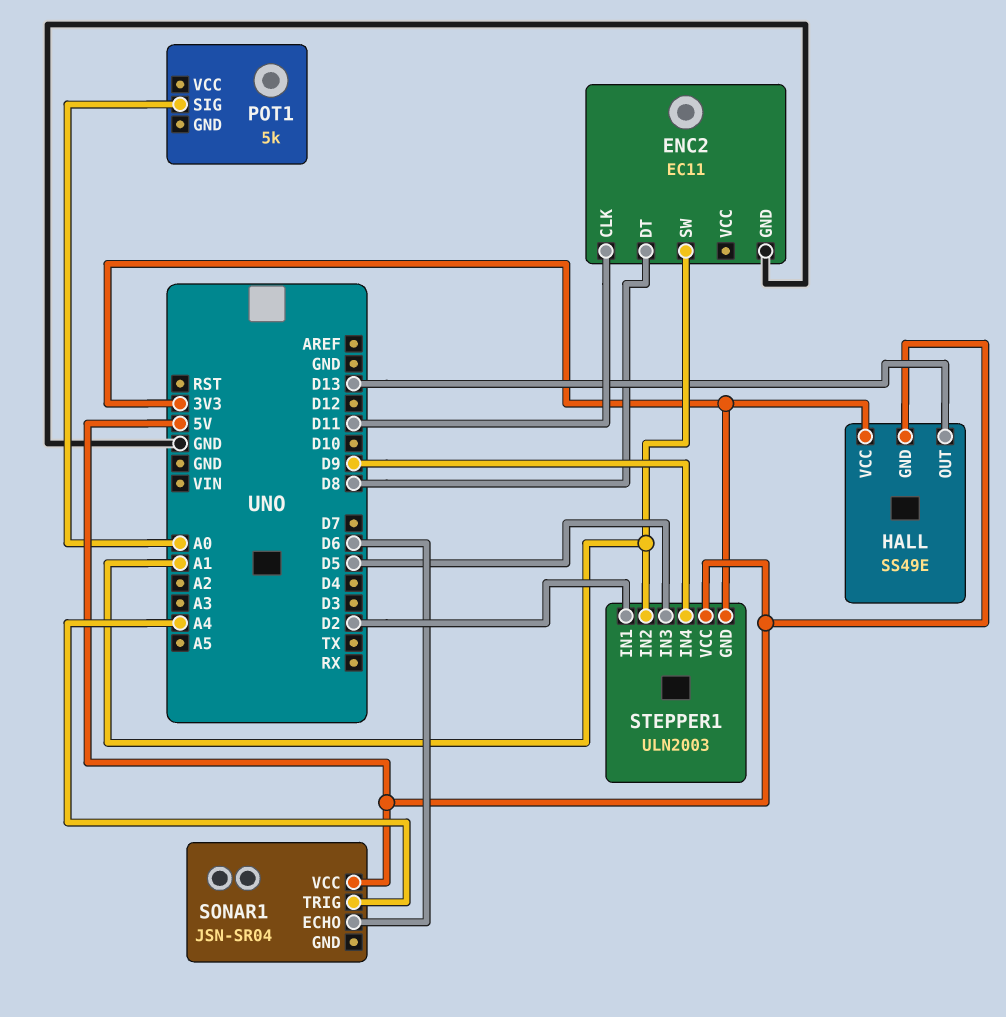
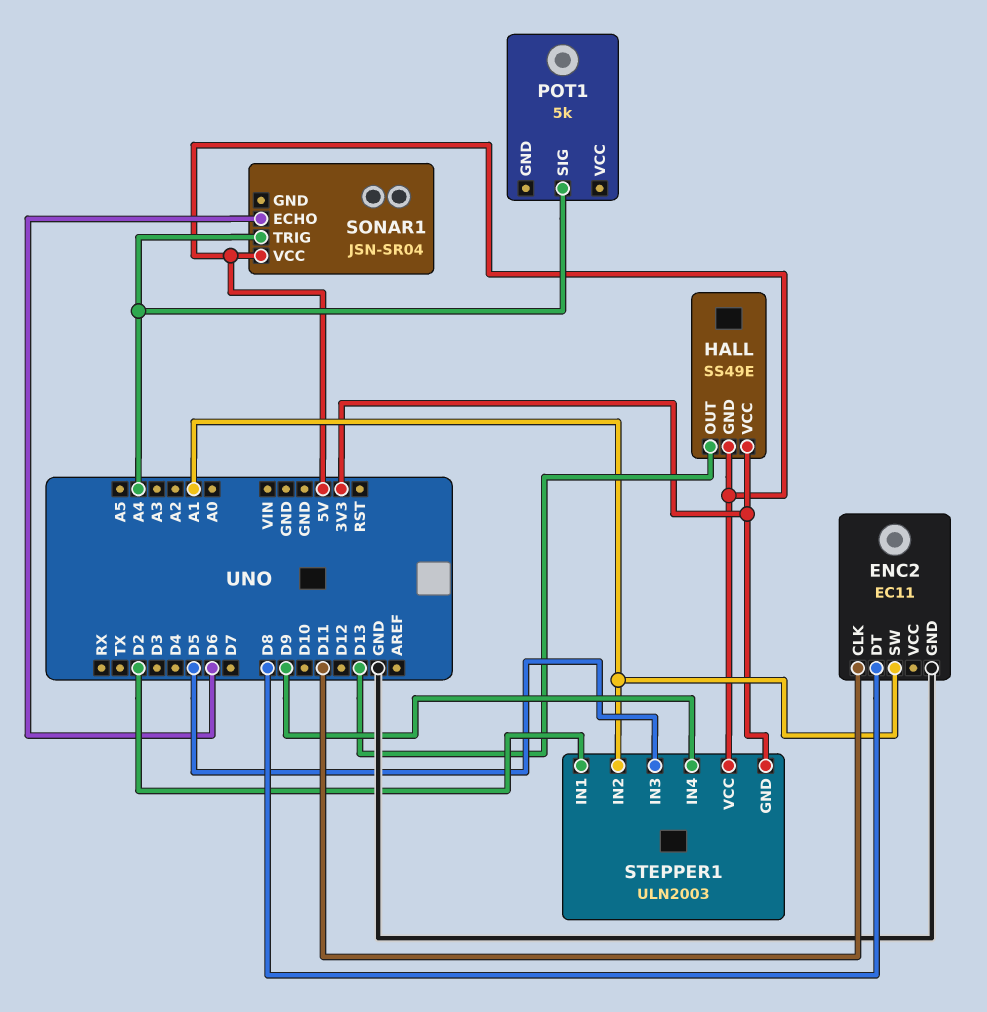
POT1 pin SIG: A0 -> A4

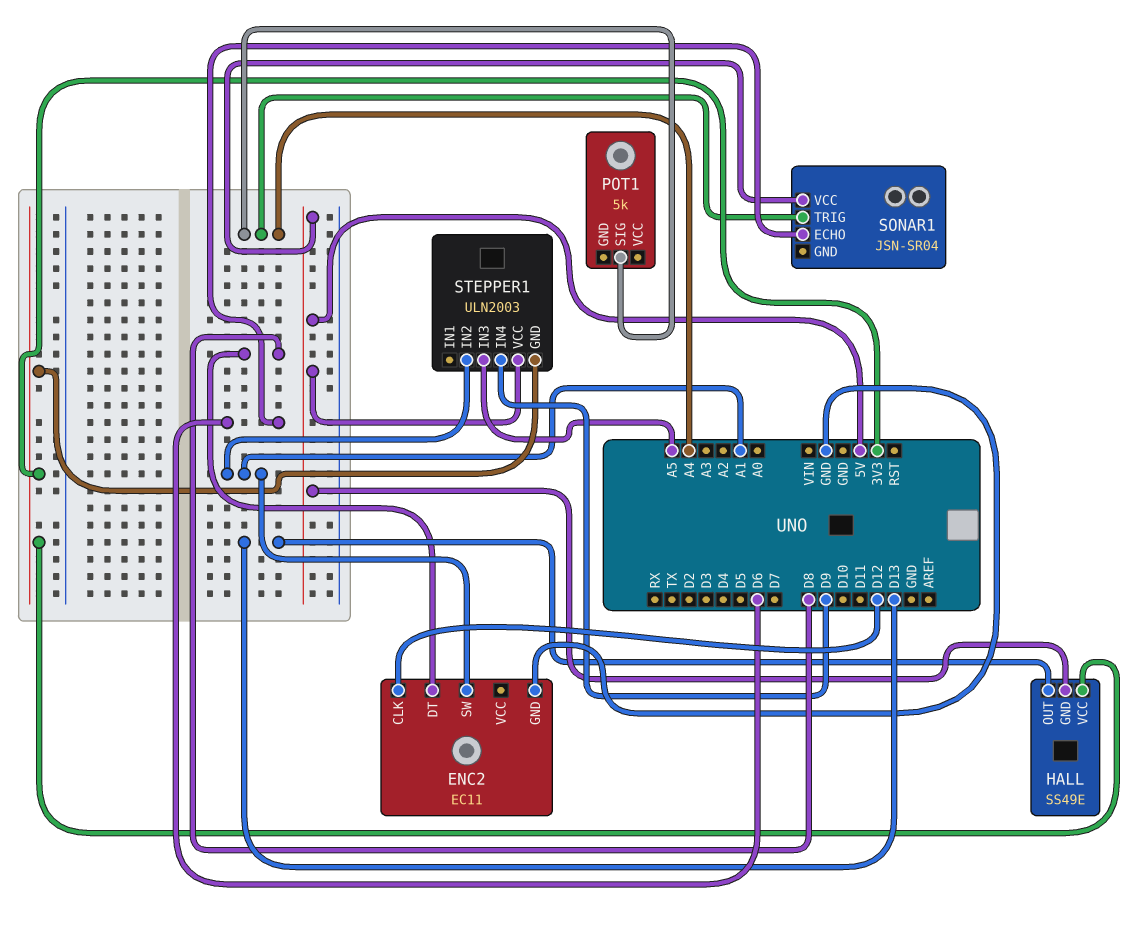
ENC2 pin CLK: D11 -> D12
STEPPER1 pin IN1: D2 -> none
STEPPER1 pin IN3: D5 -> A5

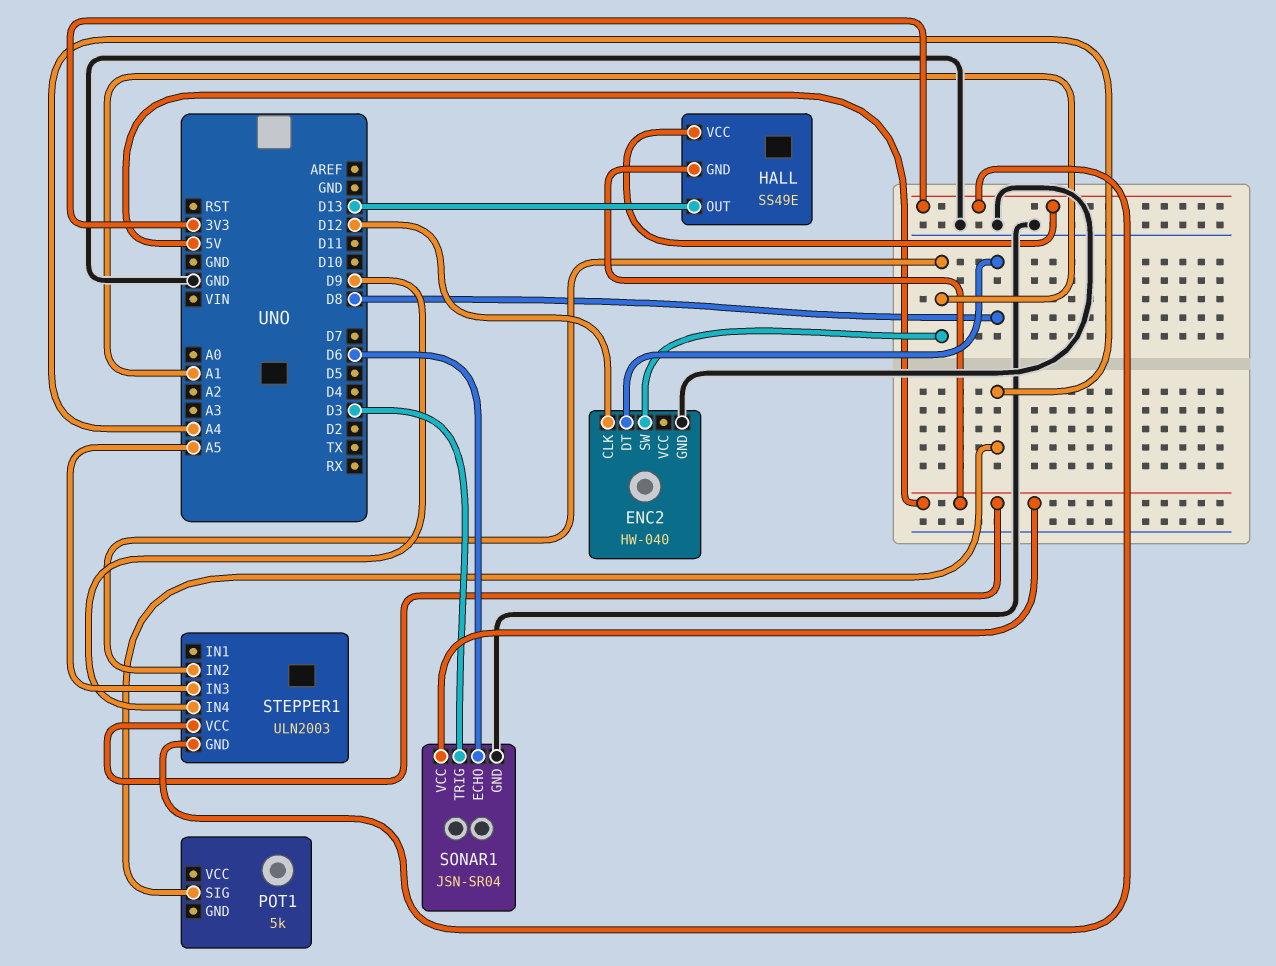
ENC2: EC11 -> HW-040
SONAR1 pin GND: none -> GND
SONAR1 pin TRIG: A4 -> D3

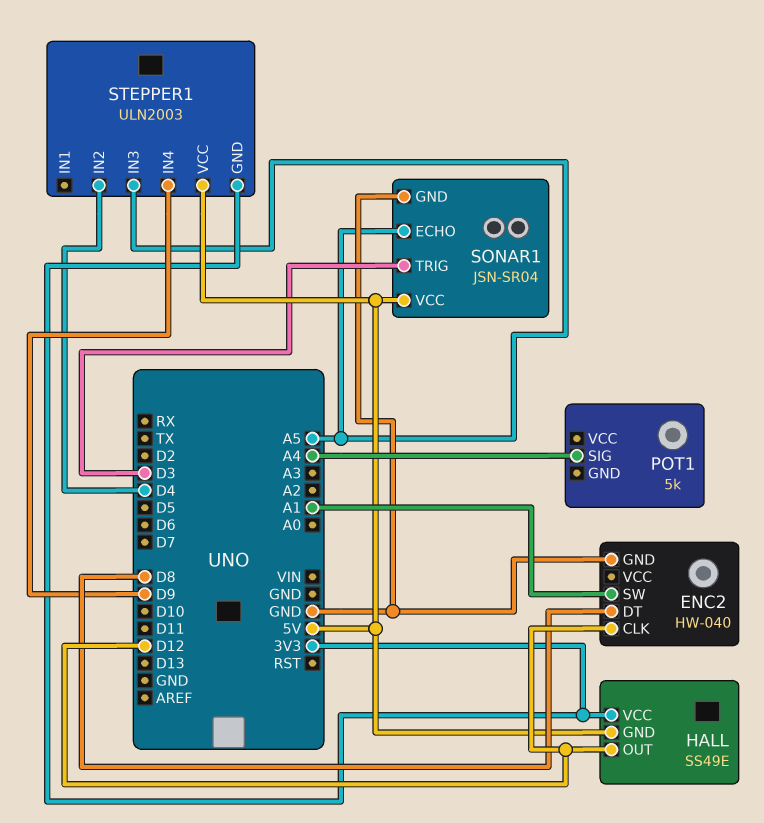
HALL pin OUT: D13 -> D12
SONAR1 pin ECHO: D6 -> A5
STEPPER1 pin IN2: A1 -> D4

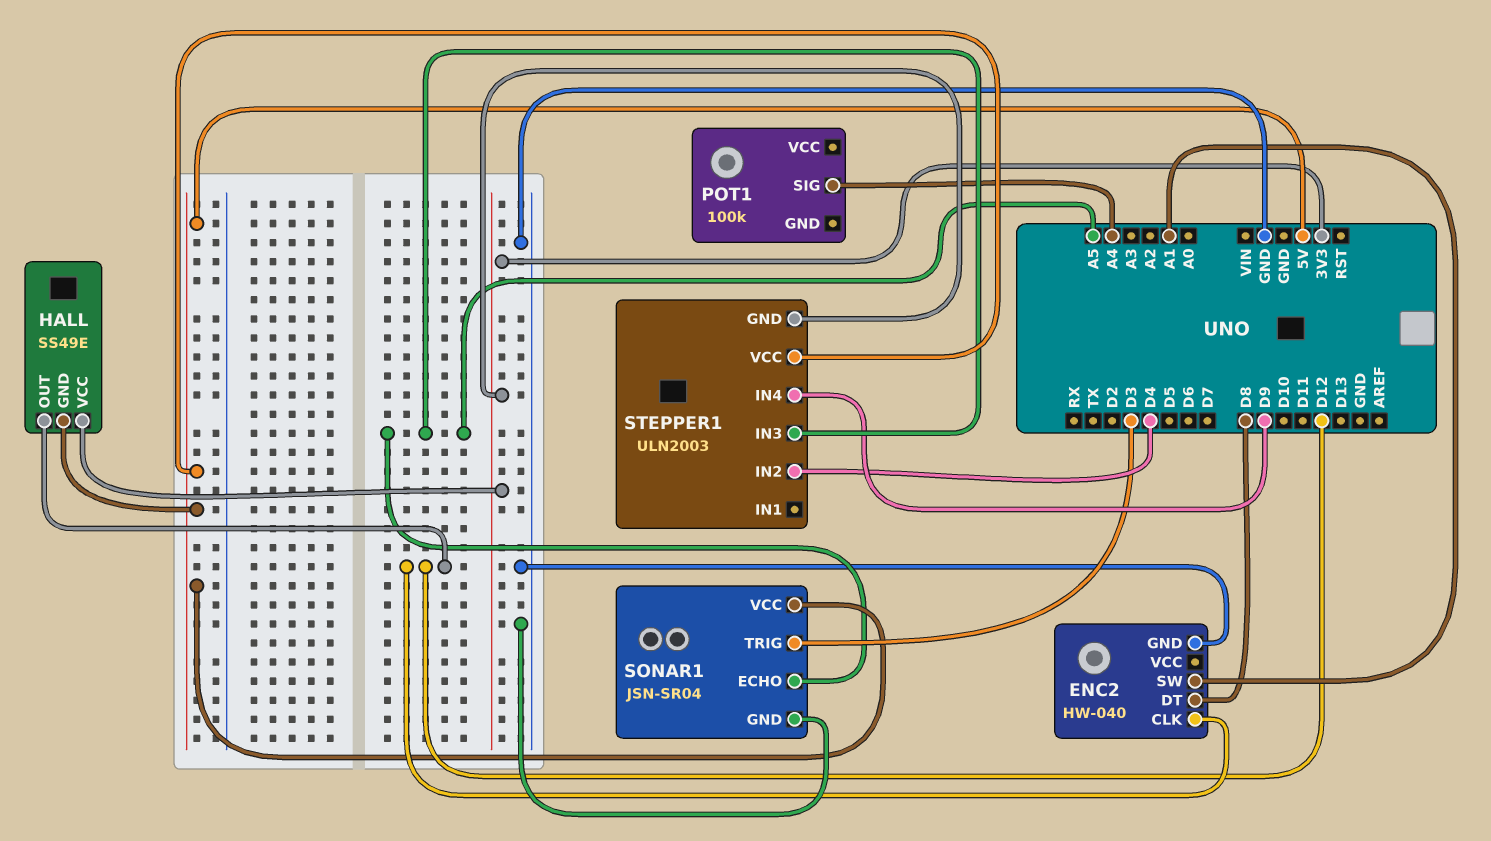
POT1: 5k -> 100k

